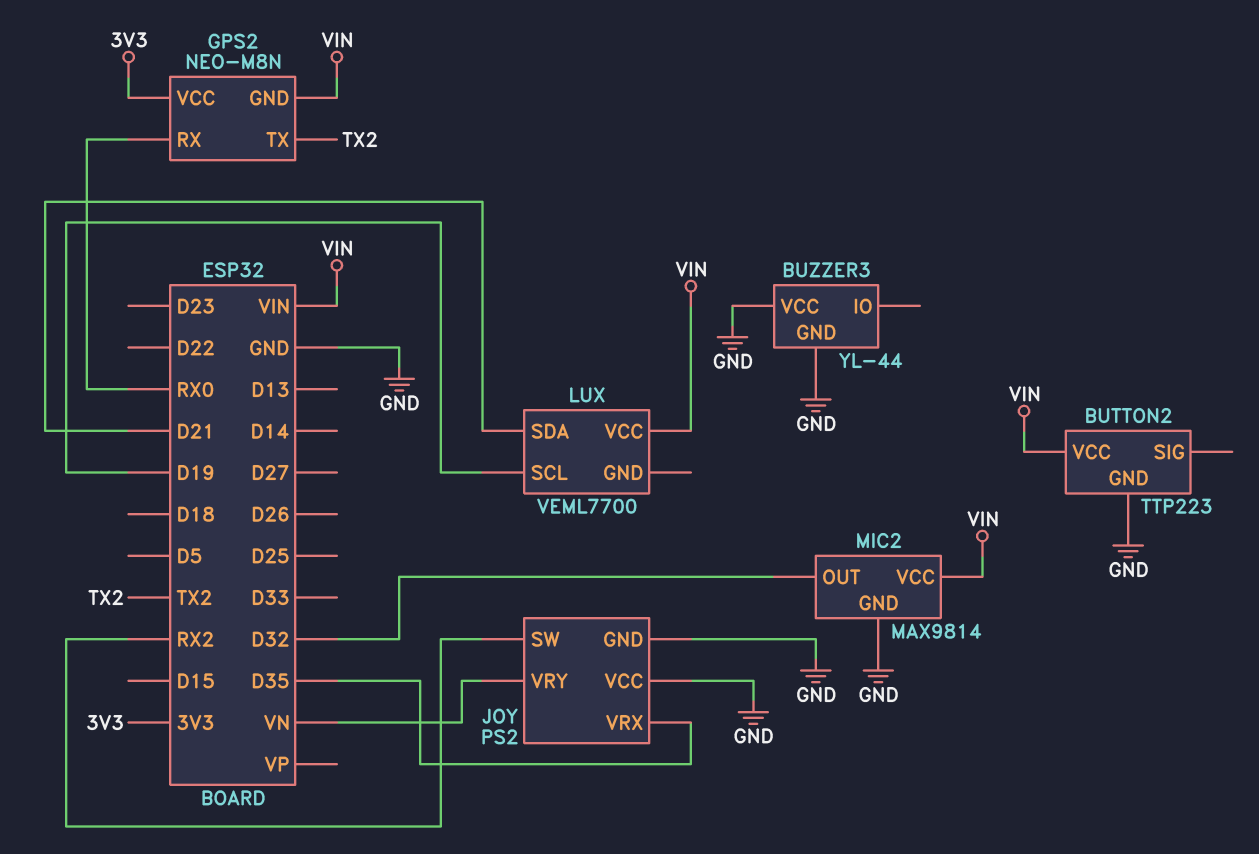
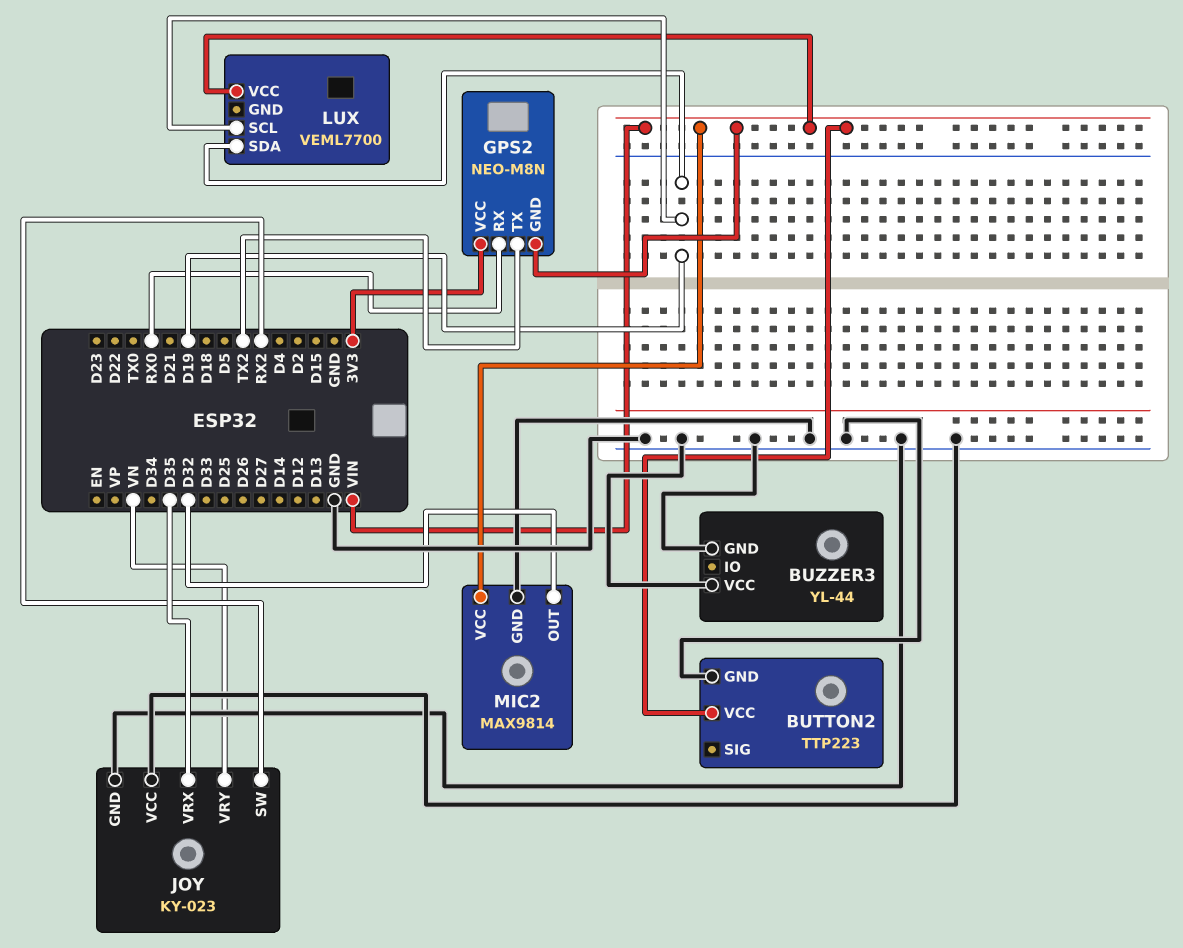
JOY: PS2 -> KY-023
LUX pin SDA: D21 -> D19

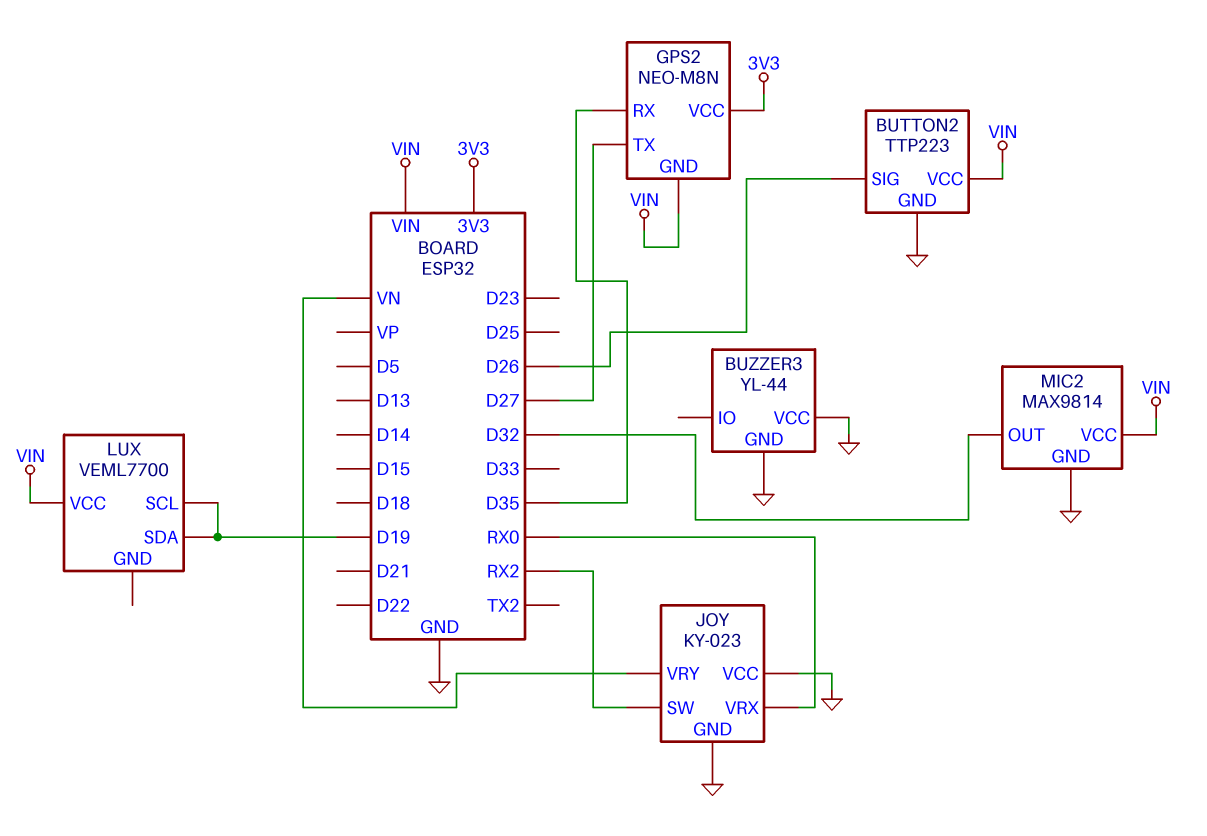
BUTTON2 pin SIG: none -> D26
GPS2 pin RX: RX0 -> D35
GPS2 pin TX: TX2 -> D27
JOY pin VRX: D35 -> RX0

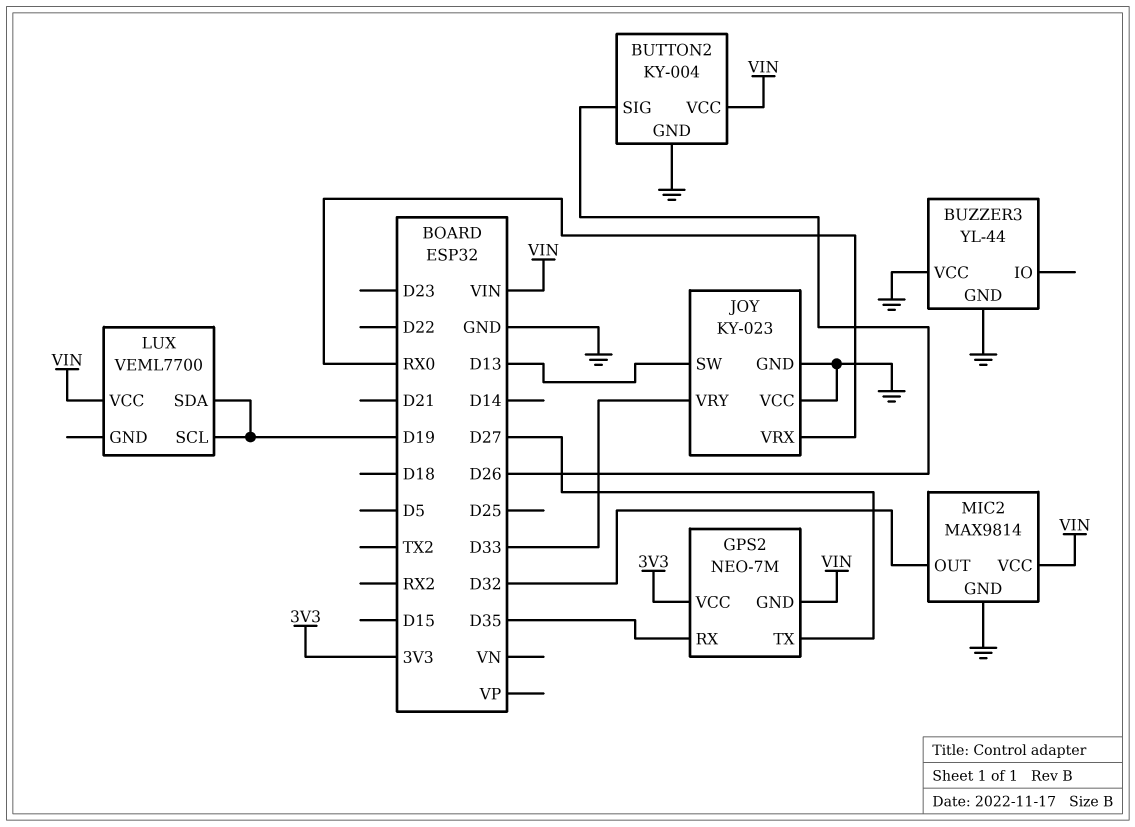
BUTTON2: TTP223 -> KY-004
GPS2: NEO-M8N -> NEO-7M
JOY pin SW: RX2 -> D13
JOY pin VRY: VN -> D33

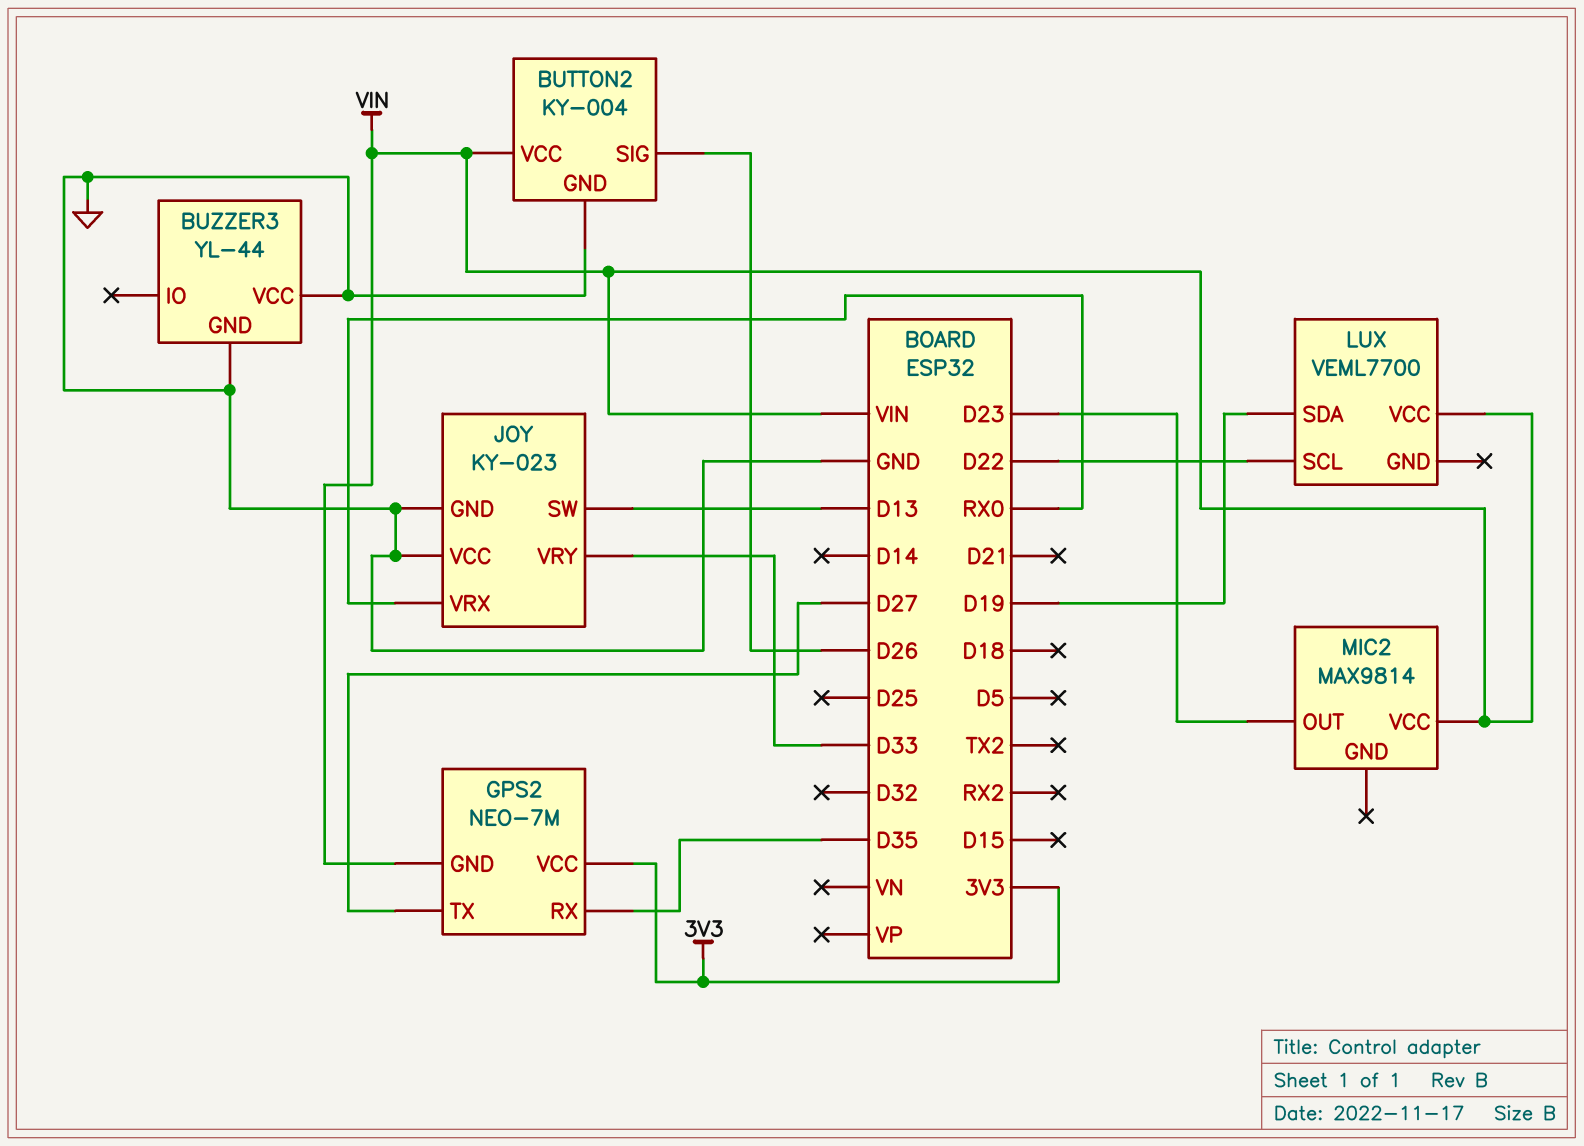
LUX pin SCL: D19 -> D22
MIC2 pin GND: GND -> none
MIC2 pin OUT: D32 -> D23

